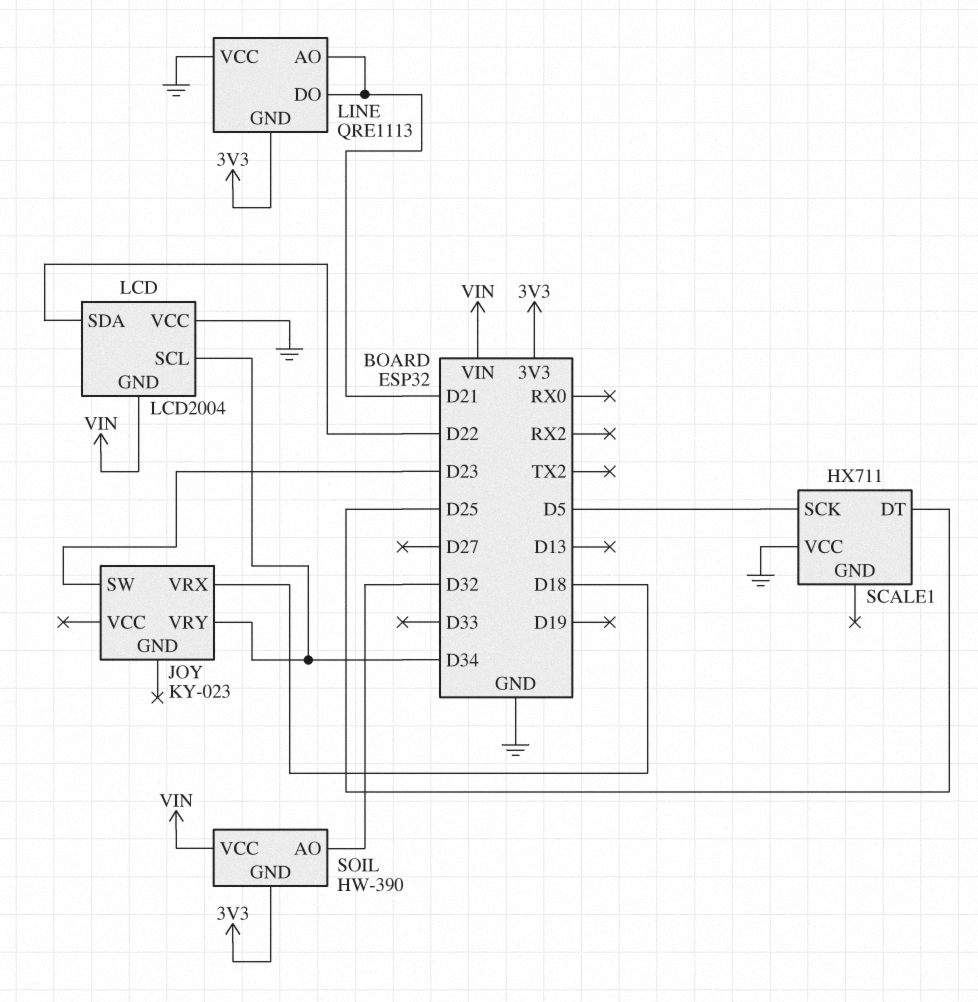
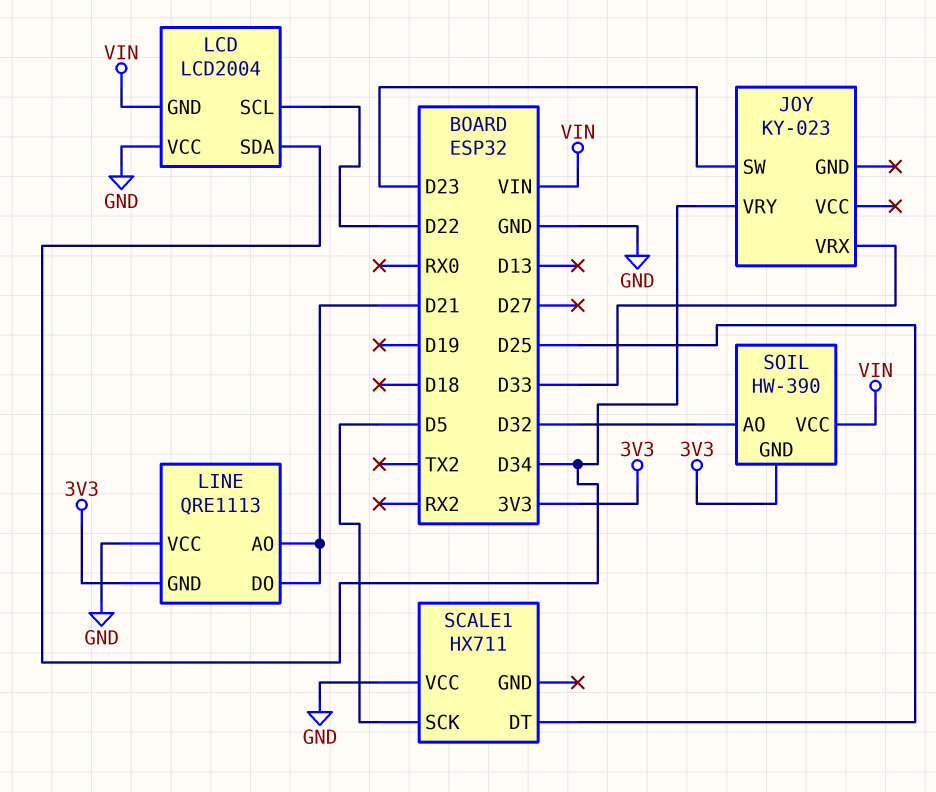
JOY pin VRX: D18 -> D33
LCD pin SCL: D34 -> D22
LCD pin SDA: D22 -> D34

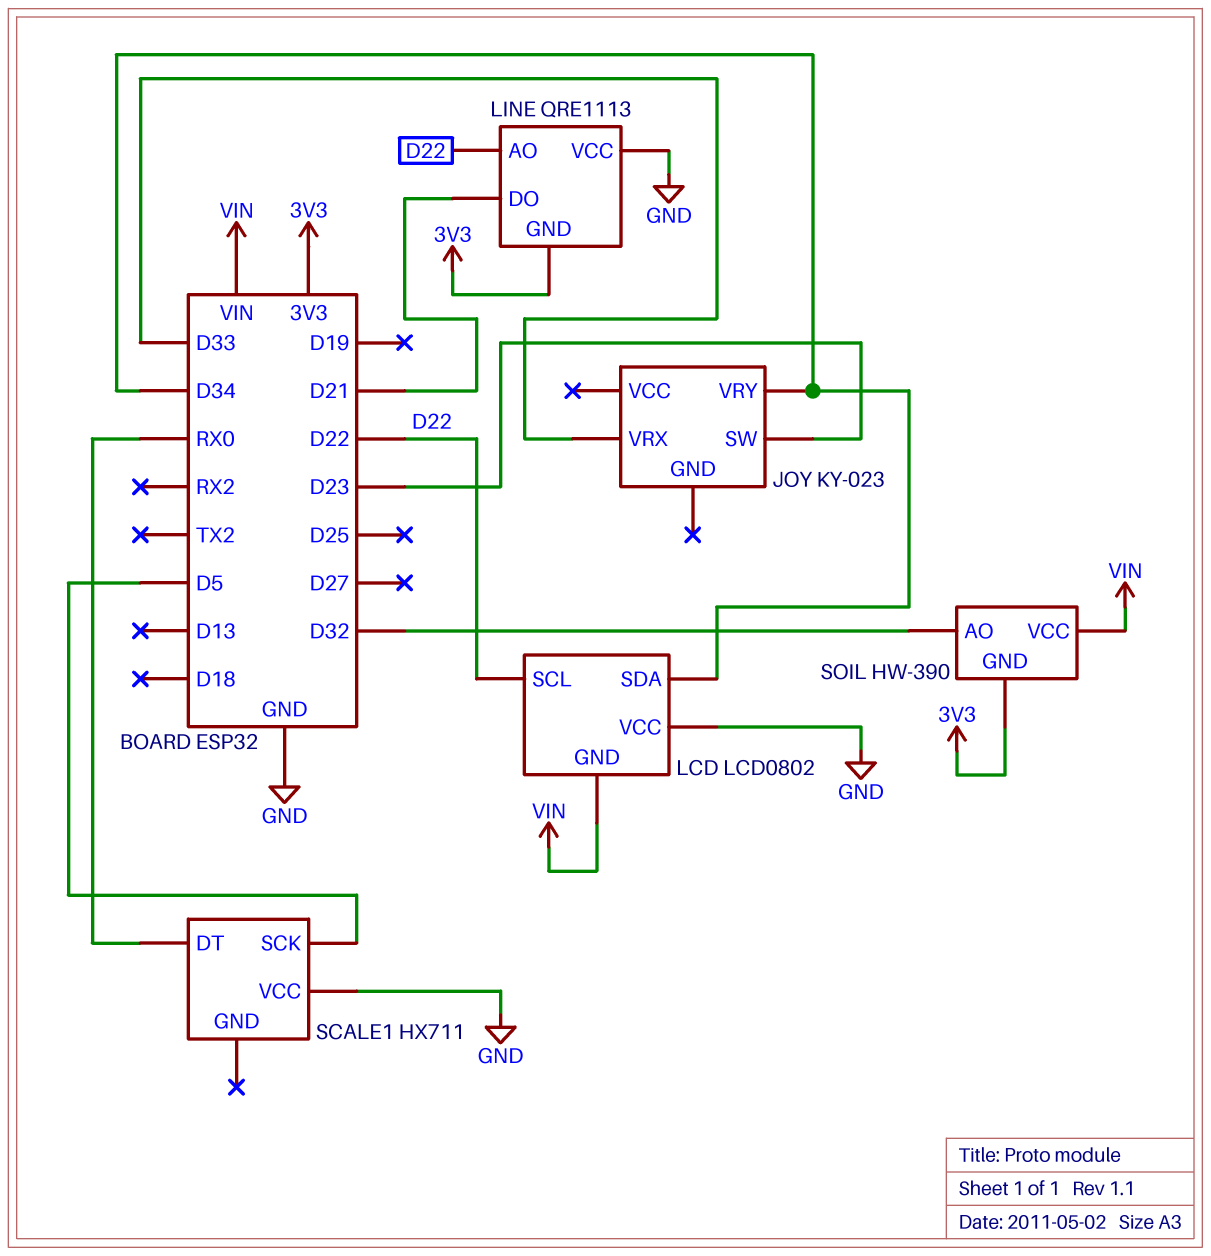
LCD: LCD2004 -> LCD0802
LINE pin AO: D21 -> D22
SCALE1 pin DT: D25 -> RX0

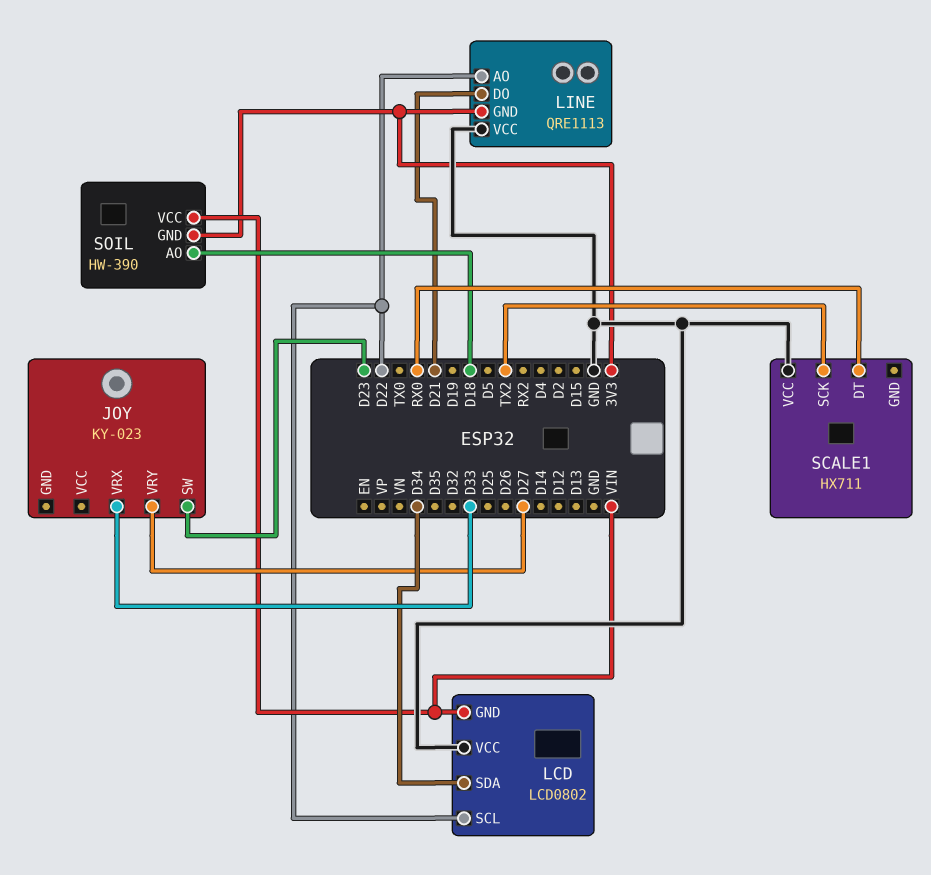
JOY pin VRY: D34 -> D27
SCALE1 pin SCK: D5 -> TX2
SOIL pin AO: D32 -> D18

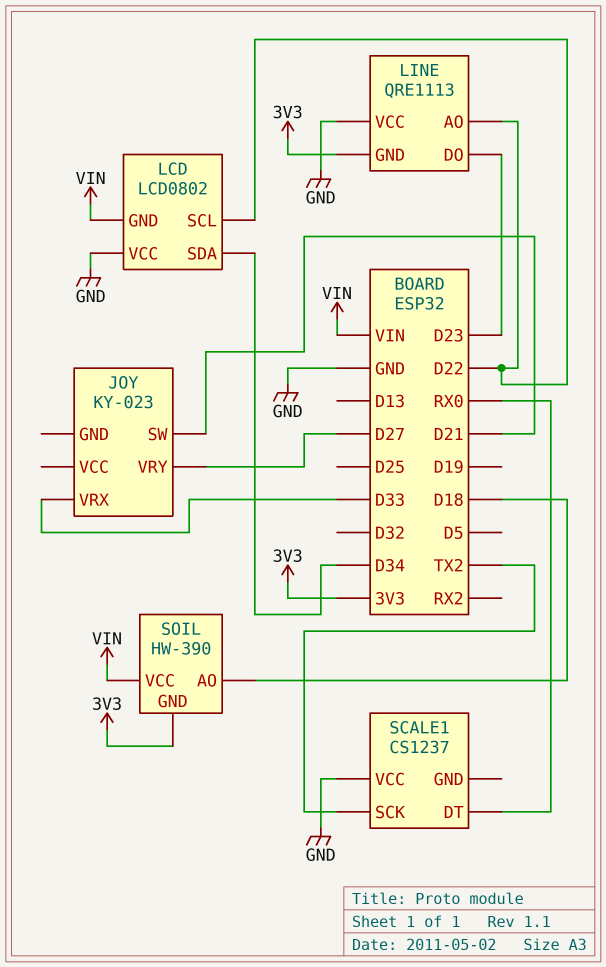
JOY pin SW: D23 -> D21
LINE pin DO: D21 -> D23
SCALE1: HX711 -> CS1237

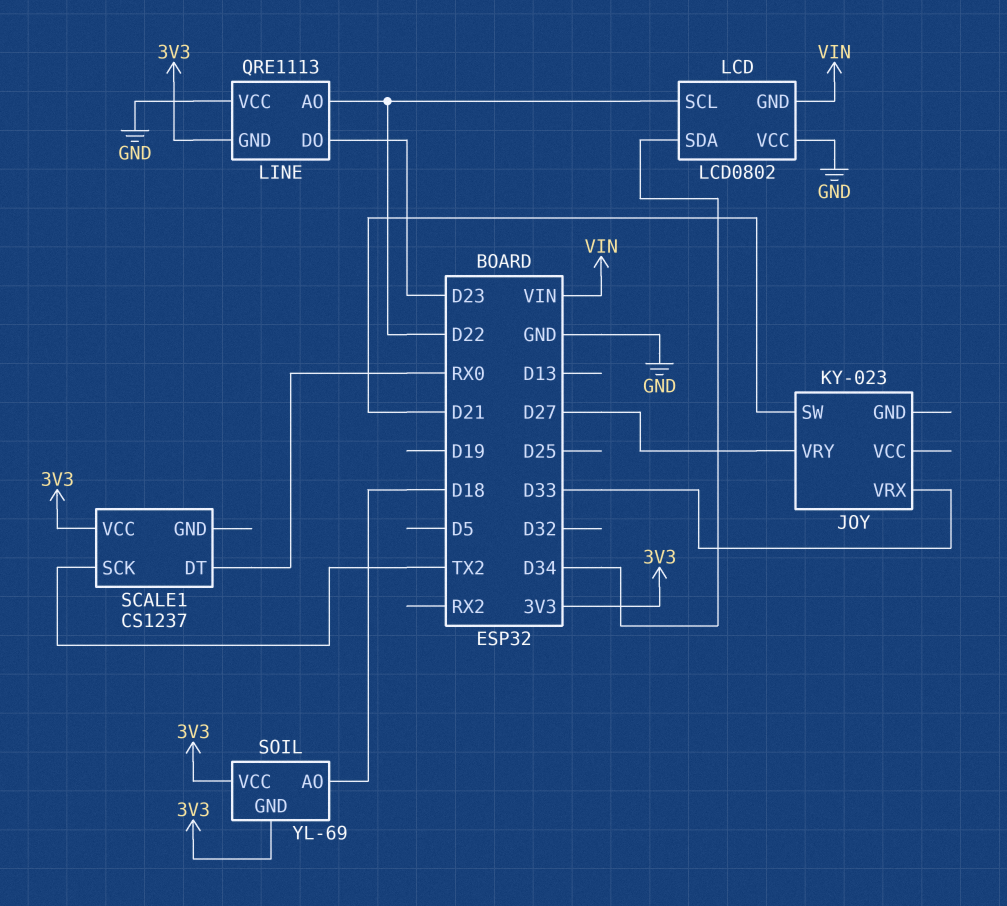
SCALE1 pin VCC: GND -> 3V3
SOIL: HW-390 -> YL-69
SOIL pin VCC: VIN -> 3V3

